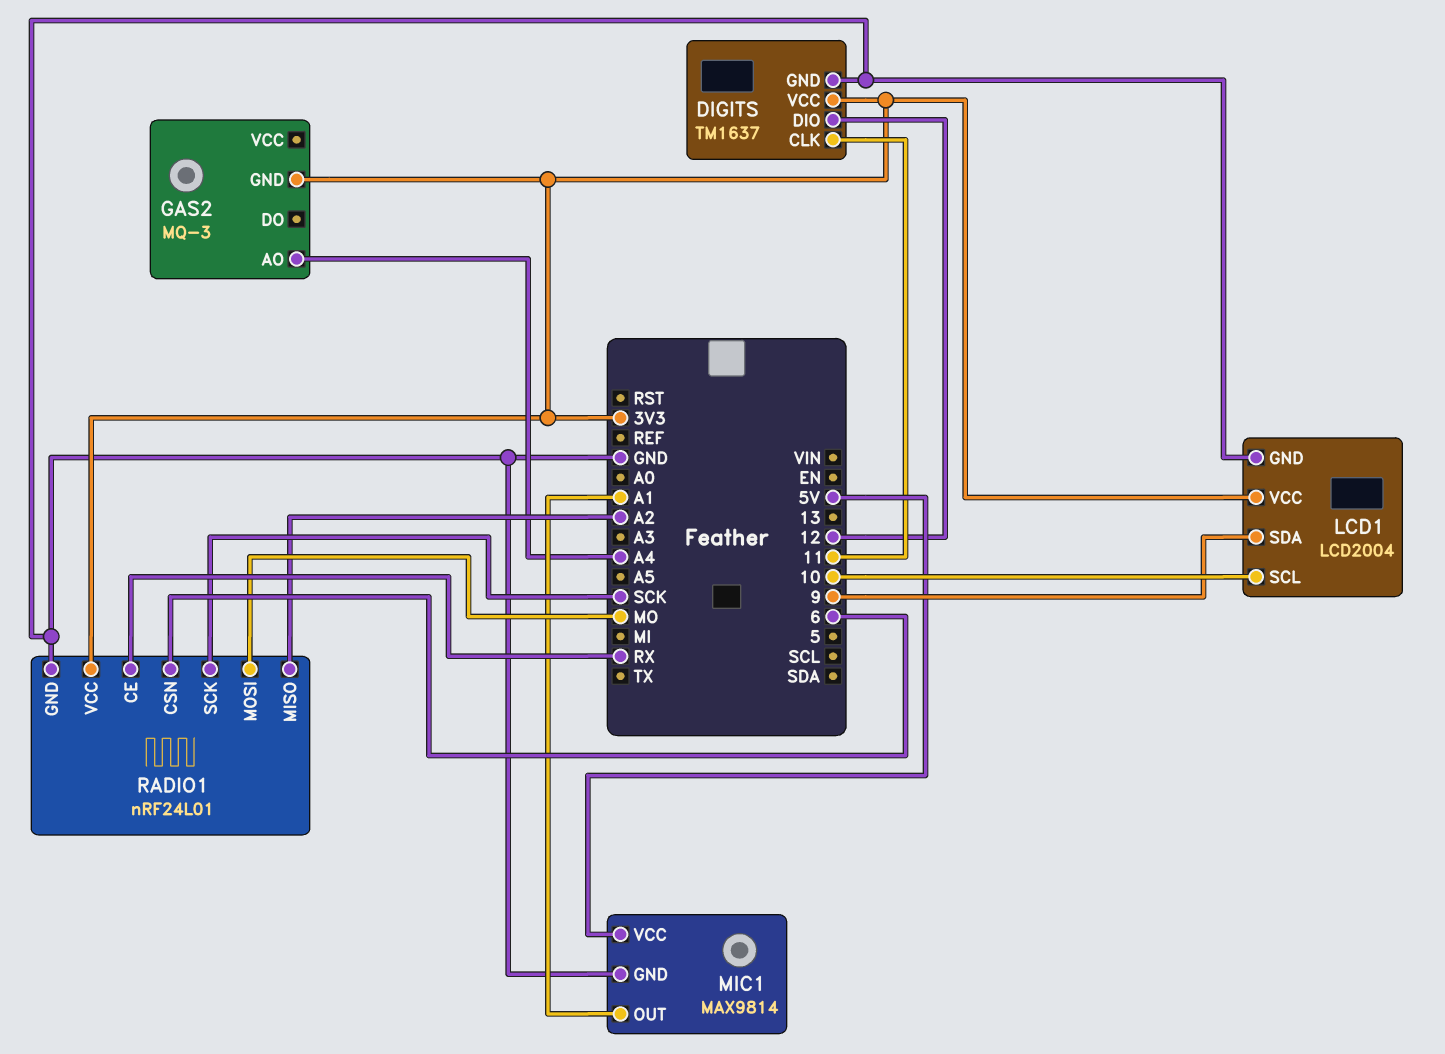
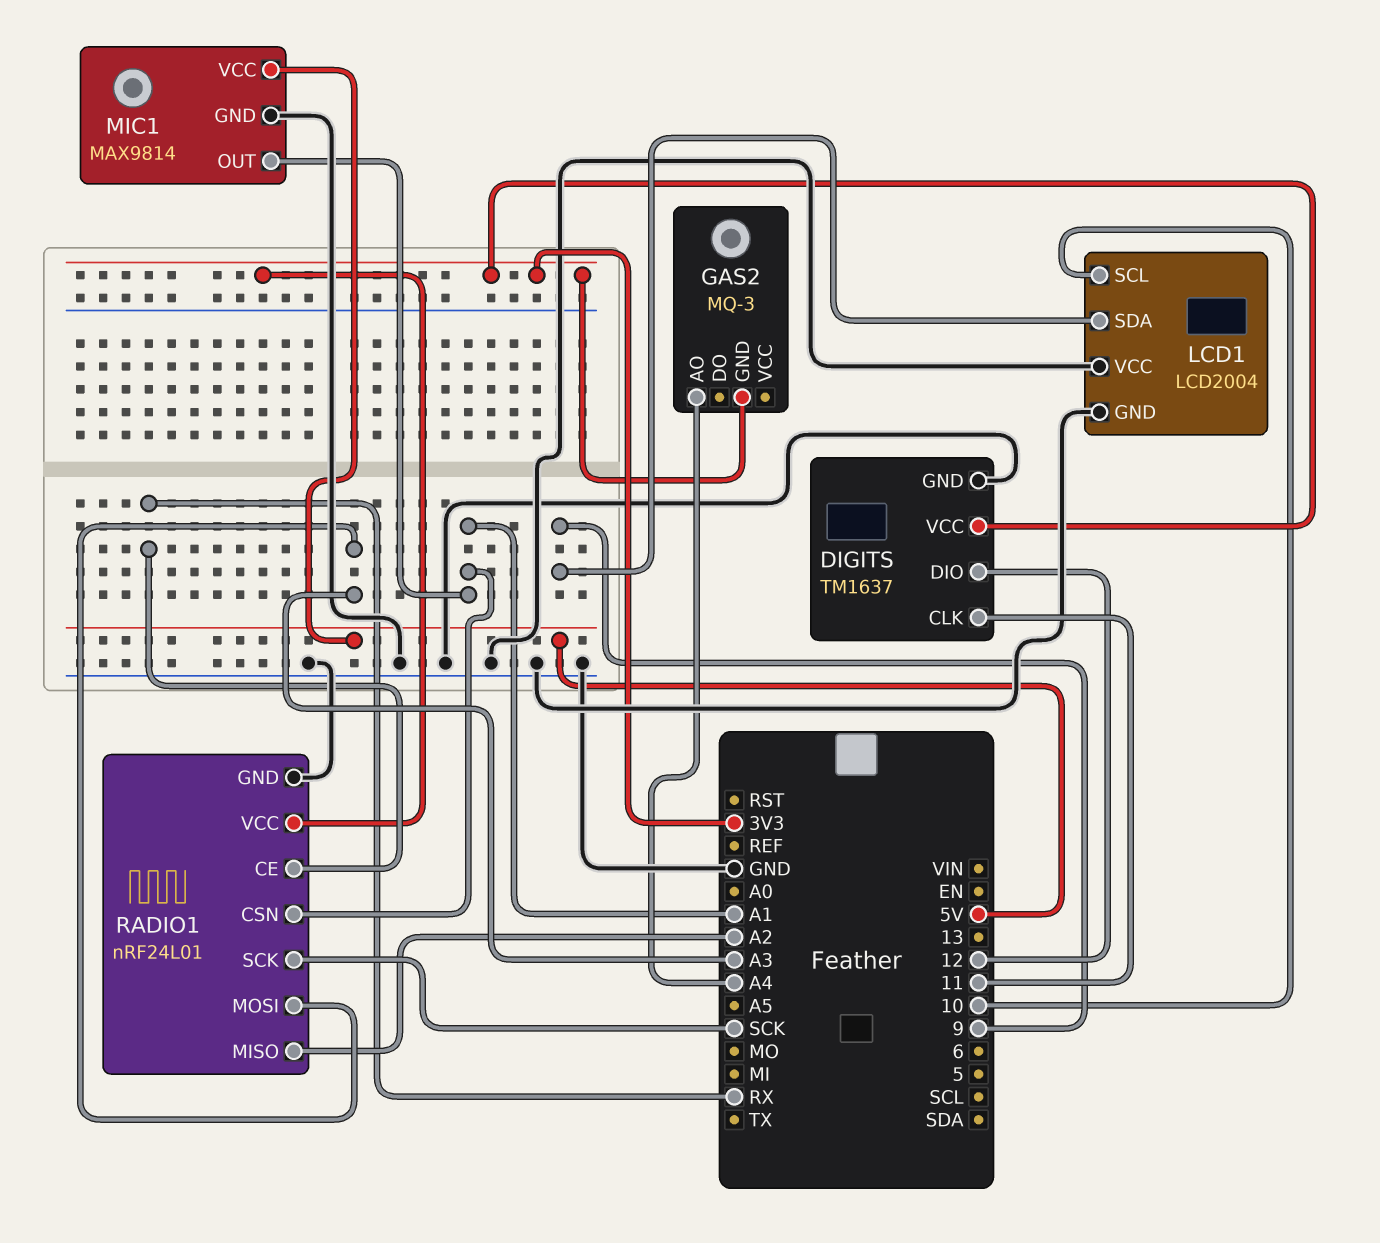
LCD1 pin VCC: 3V3 -> GND
RADIO1 pin CSN: 6 -> A1
RADIO1 pin MOSI: MO -> A3

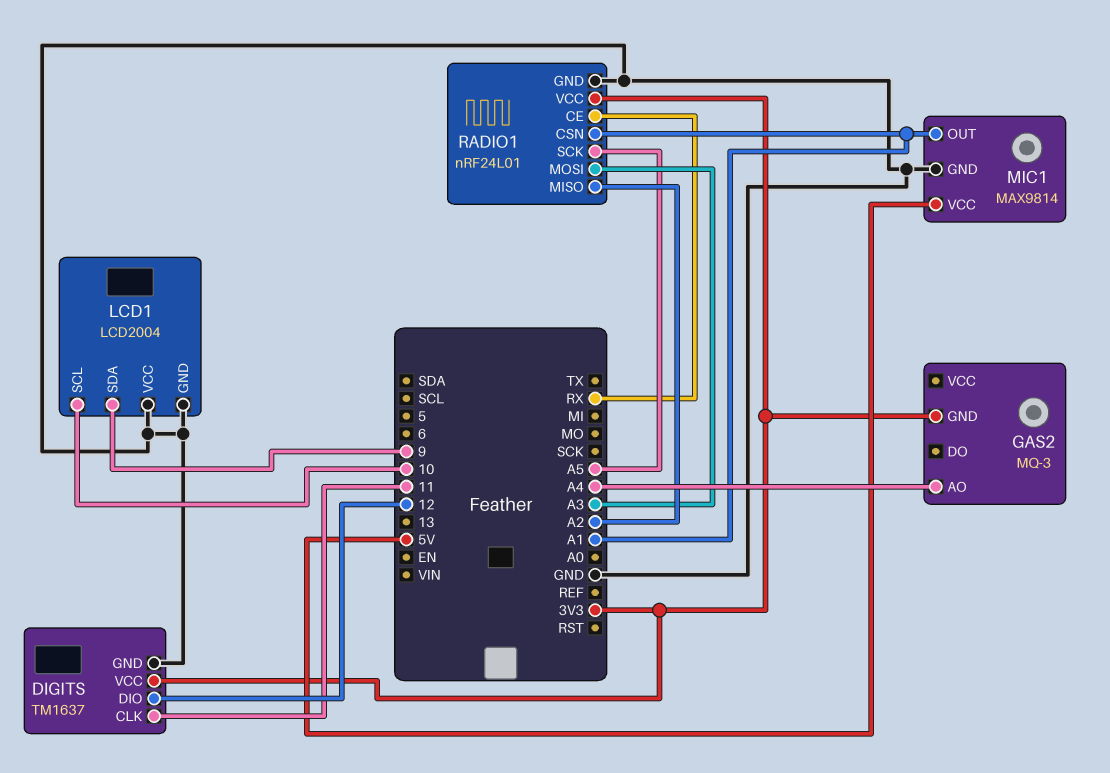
RADIO1 pin SCK: SCK -> A5

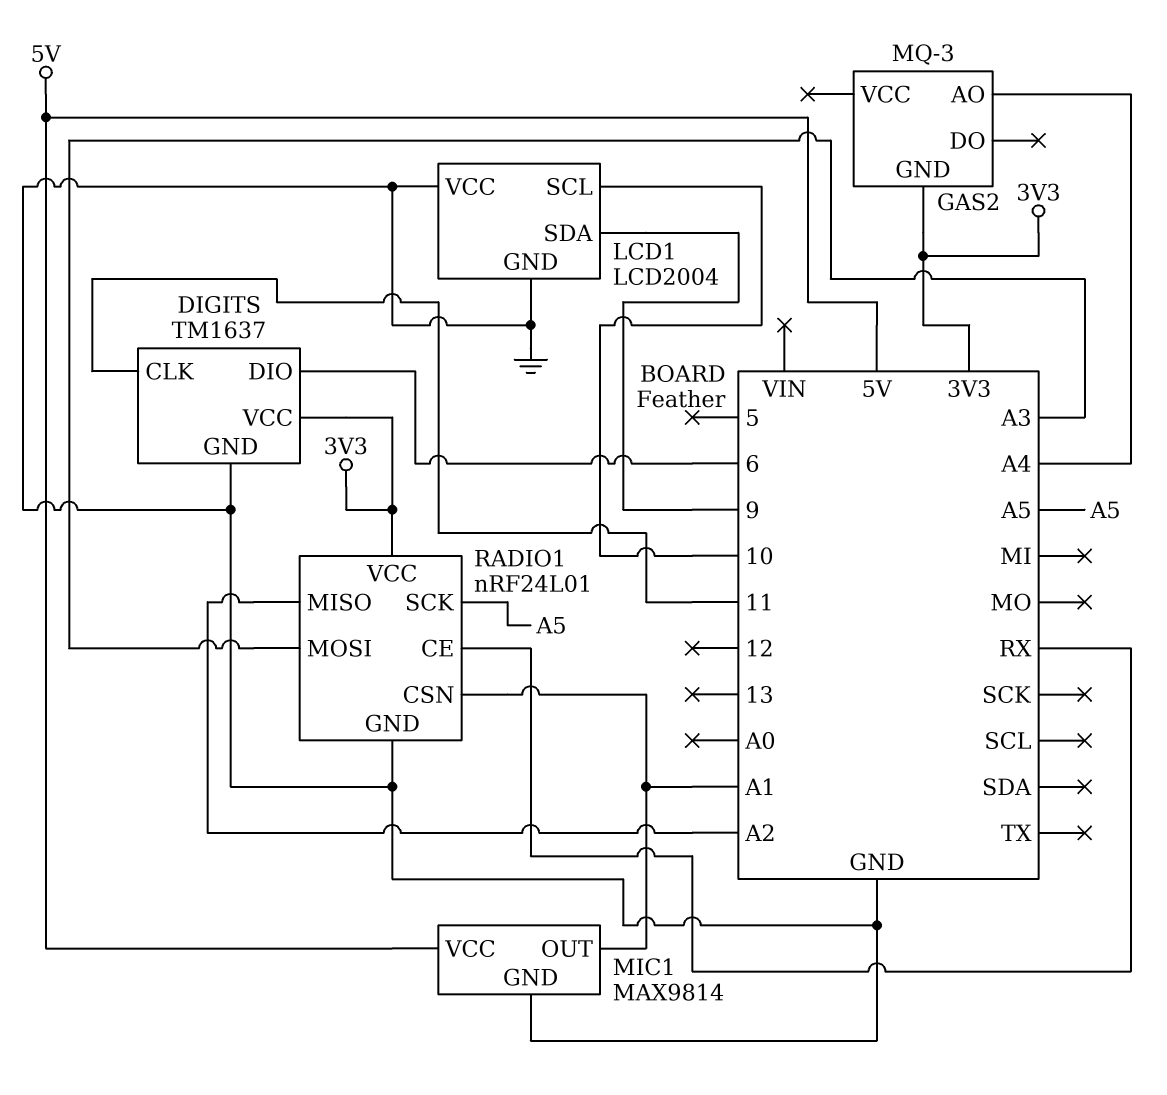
DIGITS pin DIO: 12 -> 6

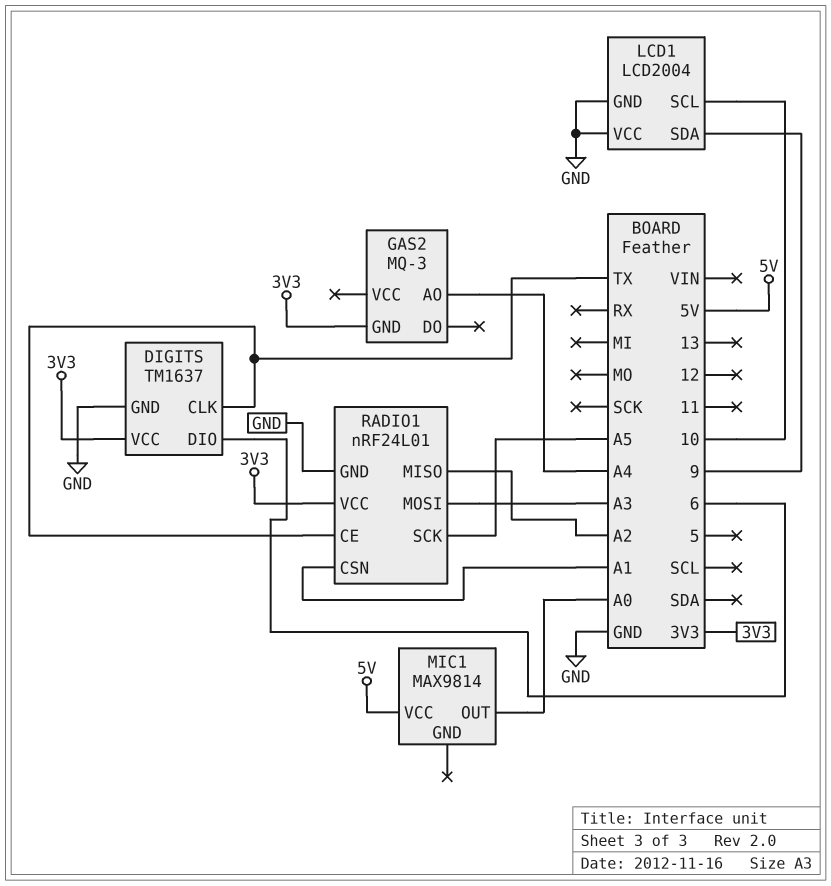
DIGITS pin CLK: 11 -> TX
MIC1 pin GND: GND -> none
MIC1 pin OUT: A1 -> A0
RADIO1 pin CE: RX -> TX

